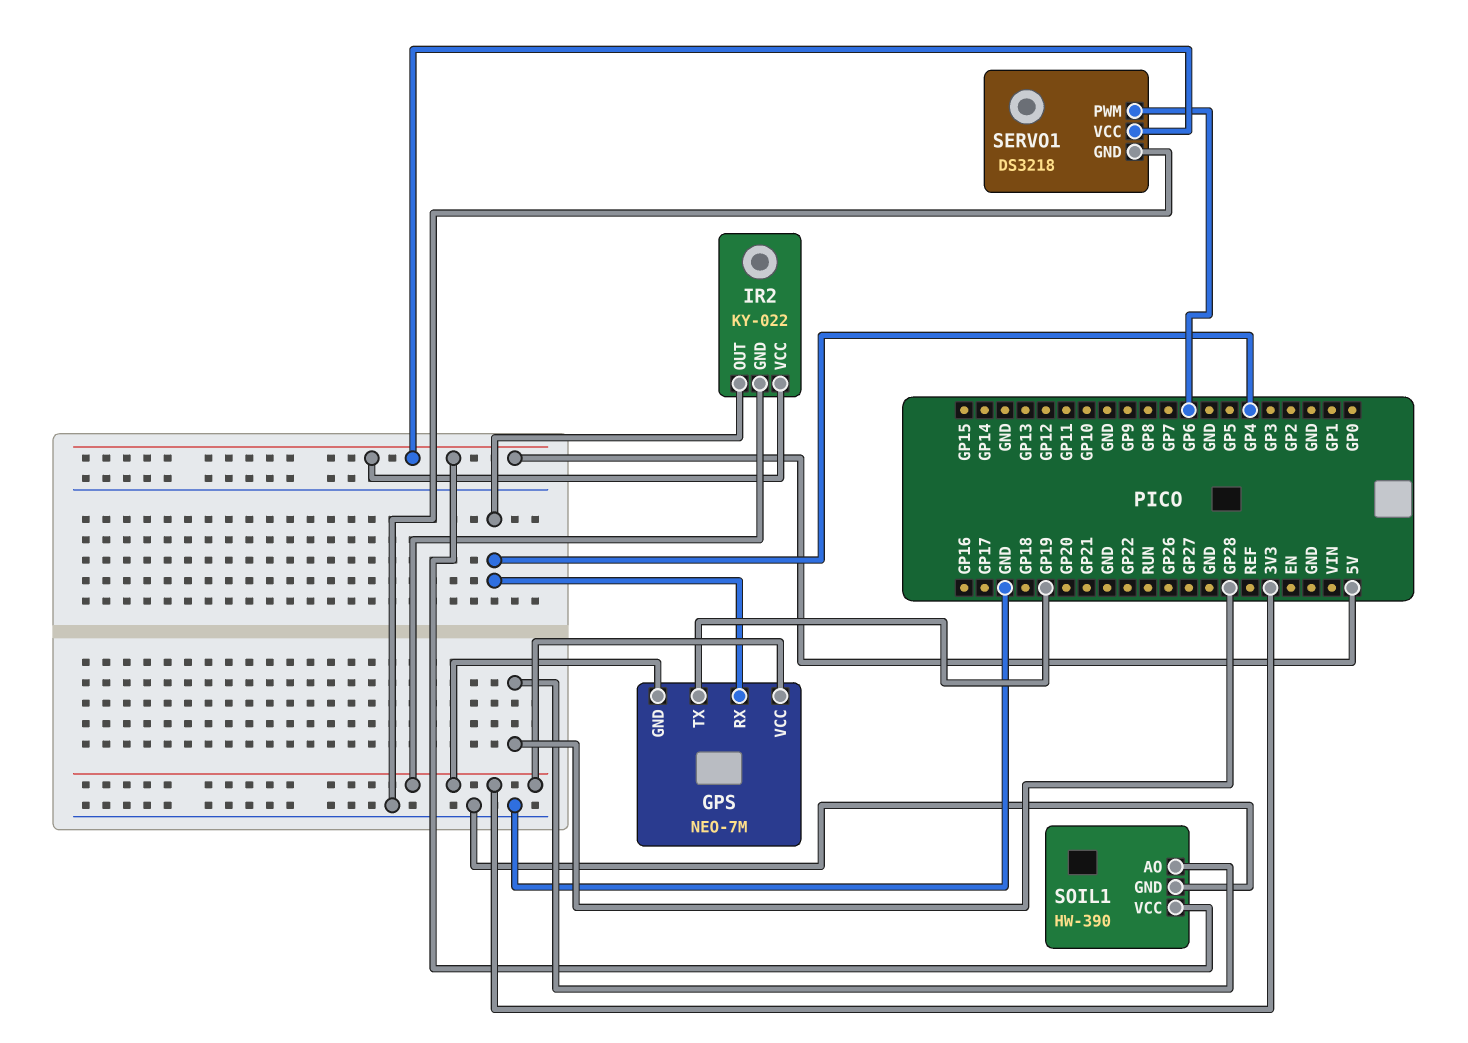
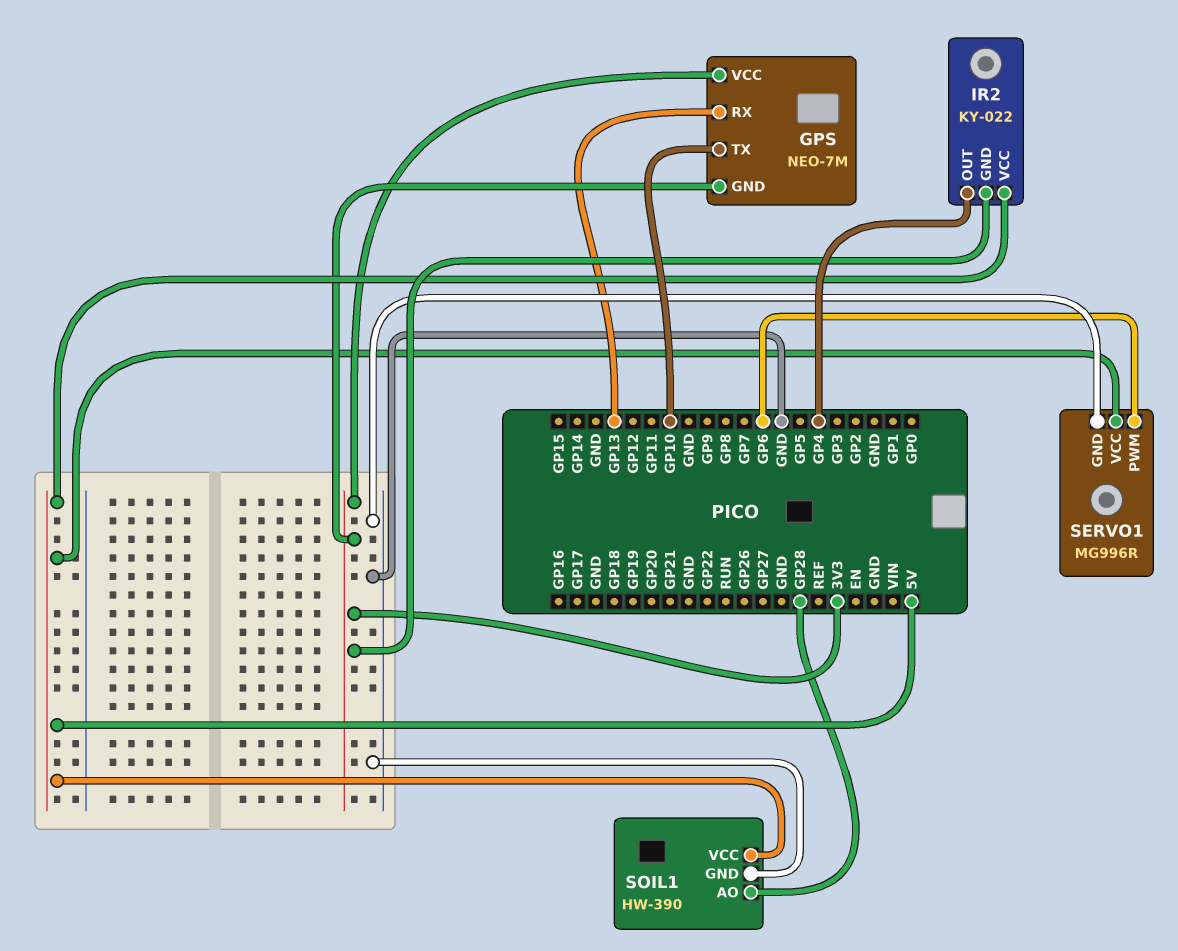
GPS pin RX: GP4 -> GP13
GPS pin TX: GP19 -> GP10
SERVO1: DS3218 -> MG996R

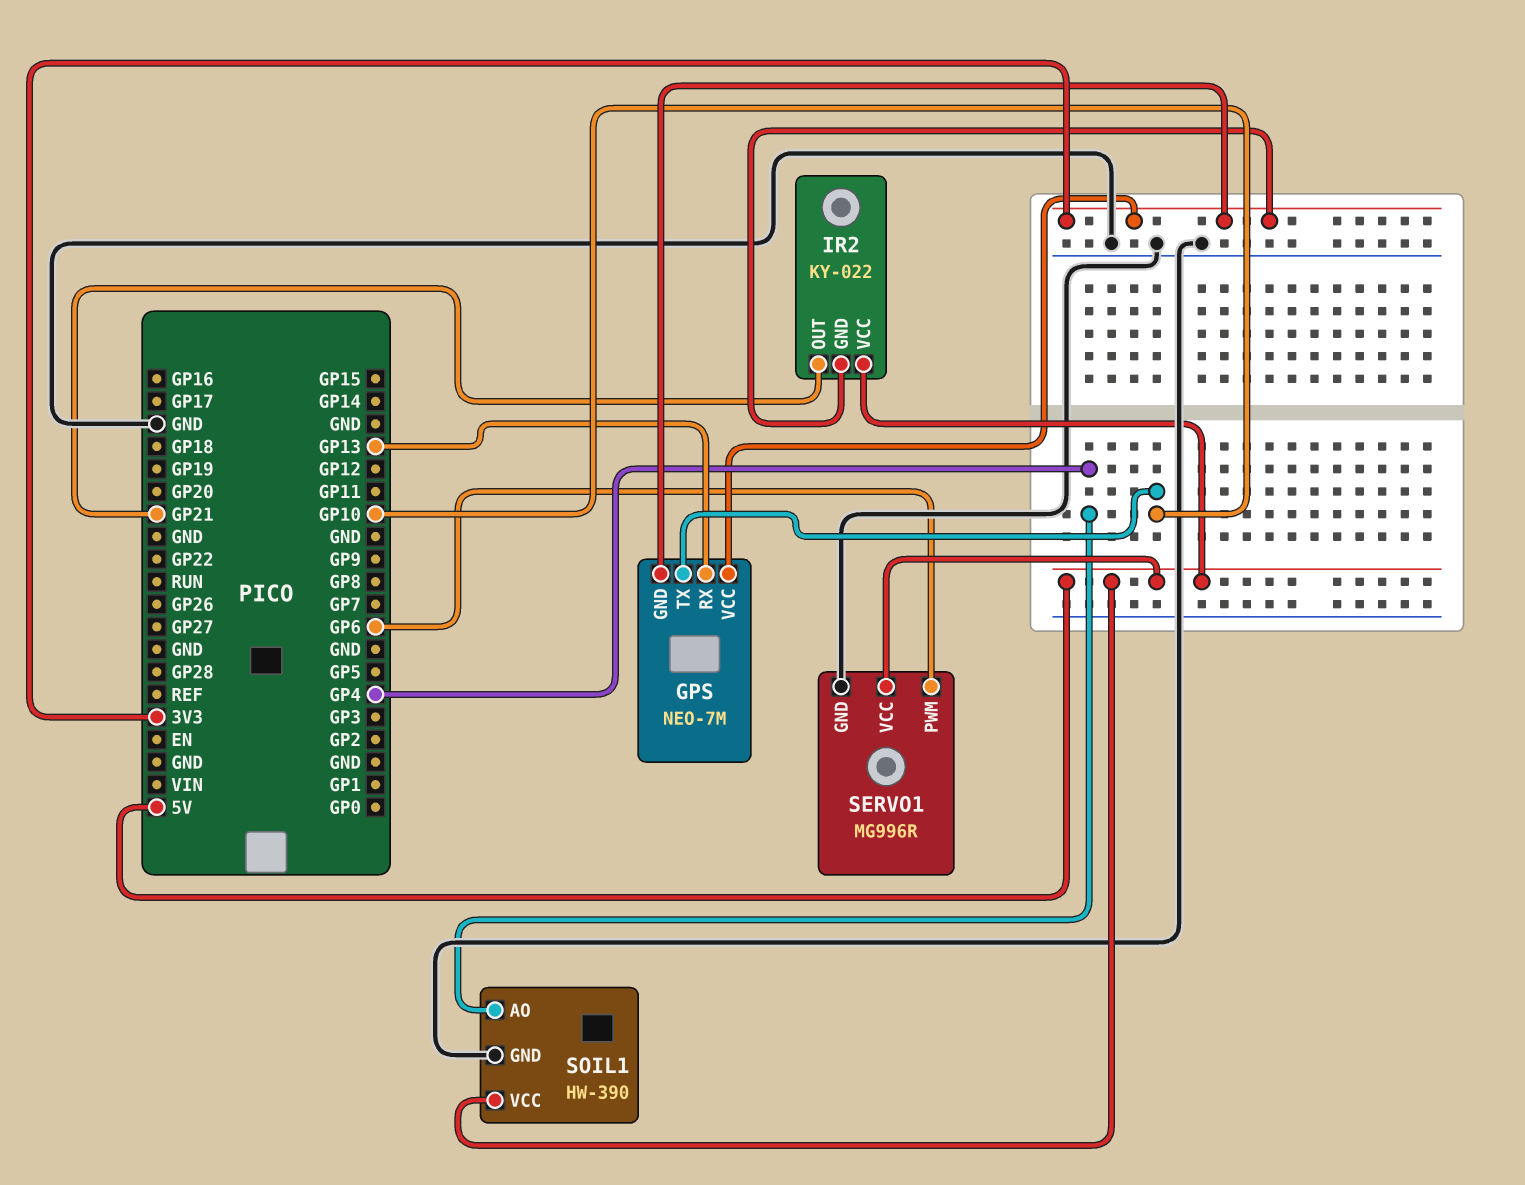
IR2 pin OUT: GP4 -> GP21
SOIL1 pin AO: GP28 -> GP4

